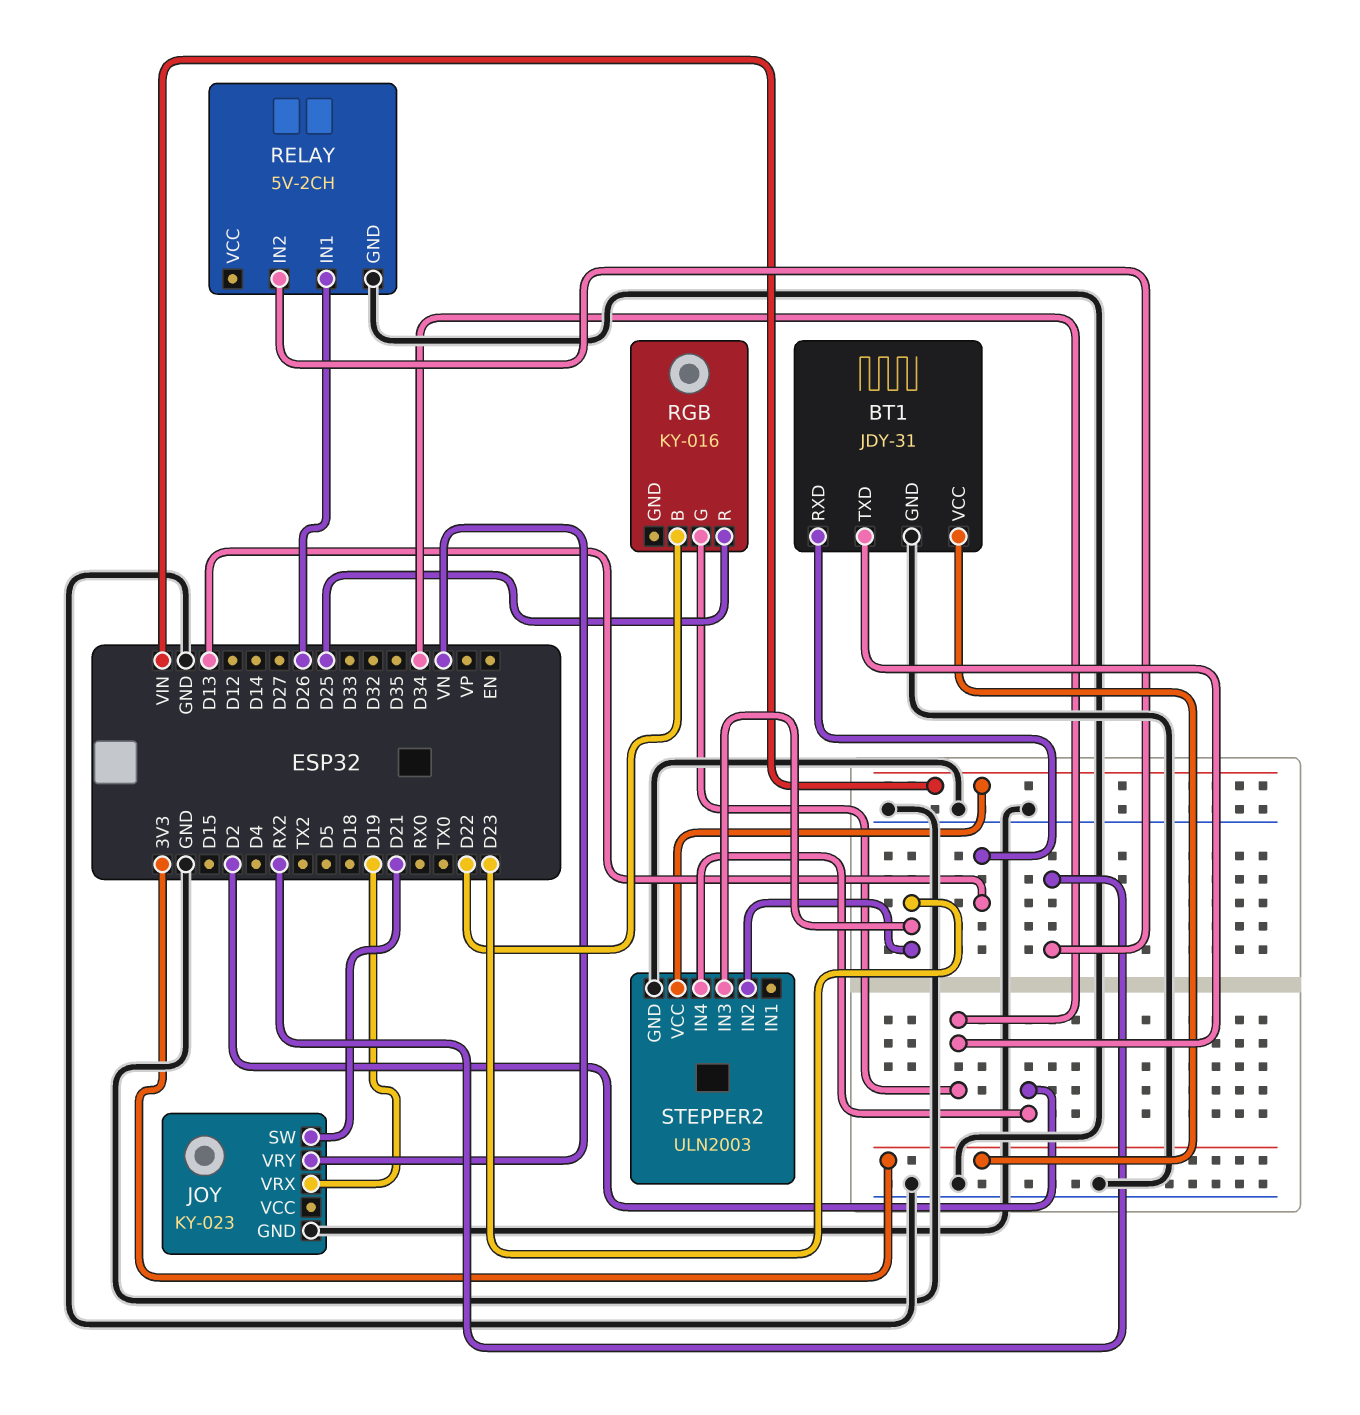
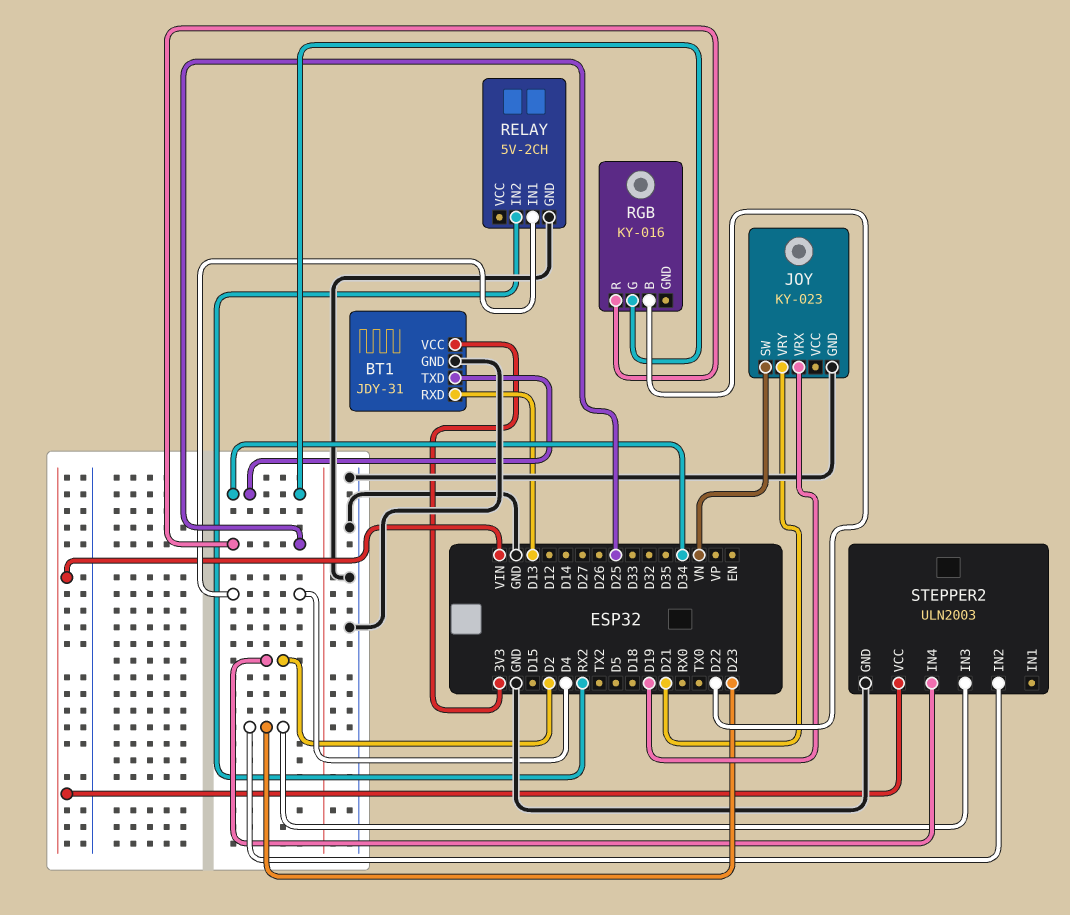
JOY pin SW: D21 -> VN
JOY pin VRY: VN -> D21
RELAY pin IN1: D26 -> D4

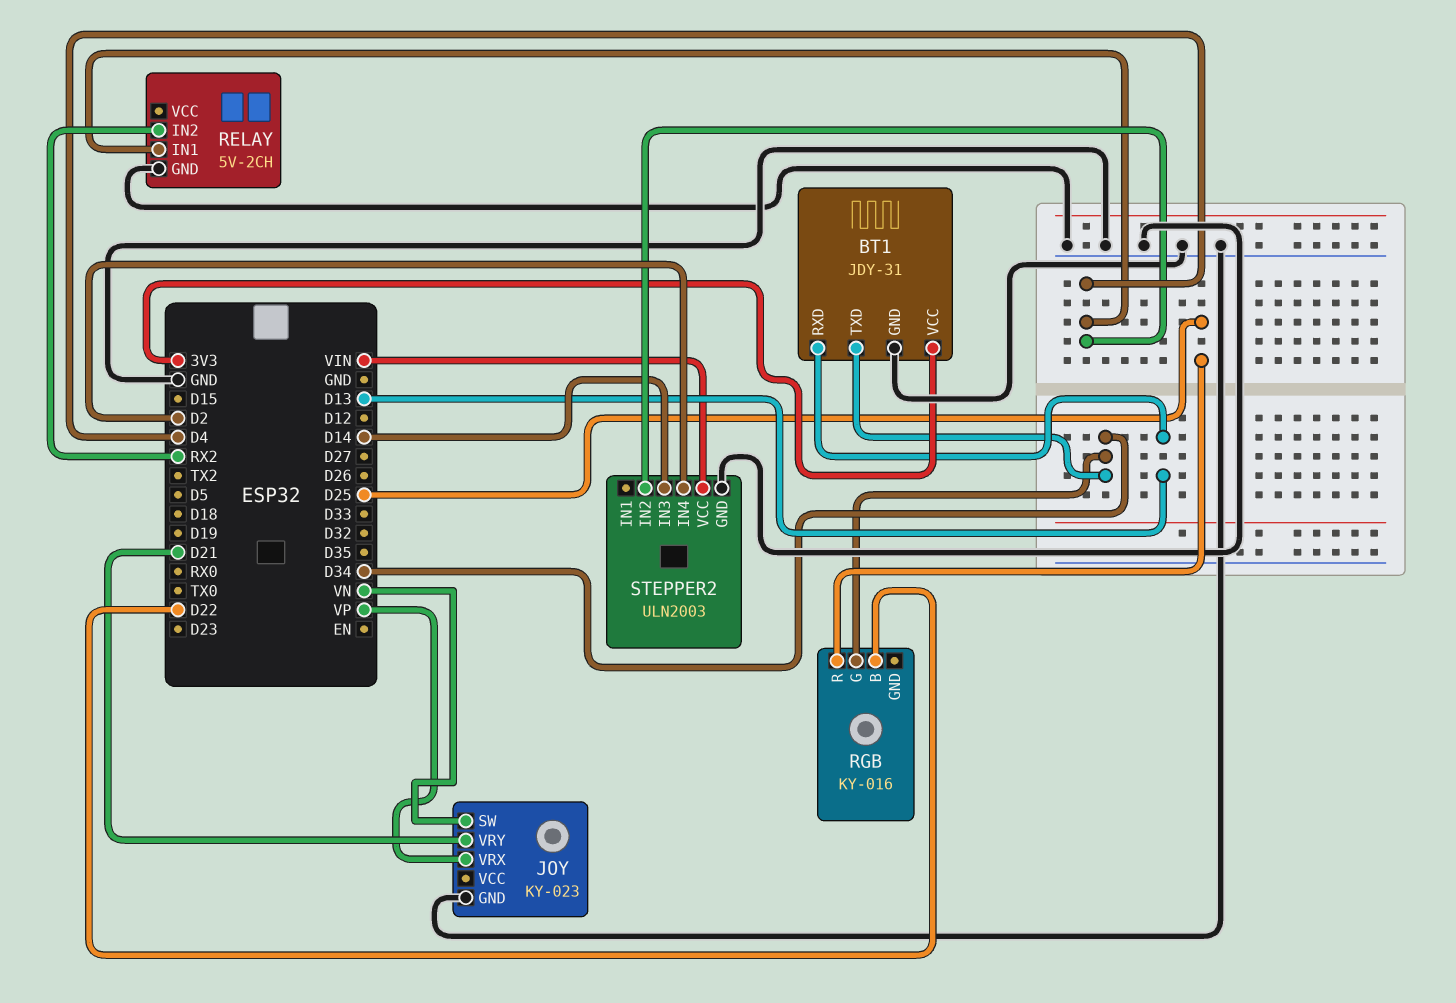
JOY pin VRX: D19 -> VP
STEPPER2 pin IN2: D23 -> D4
STEPPER2 pin IN3: D23 -> D14

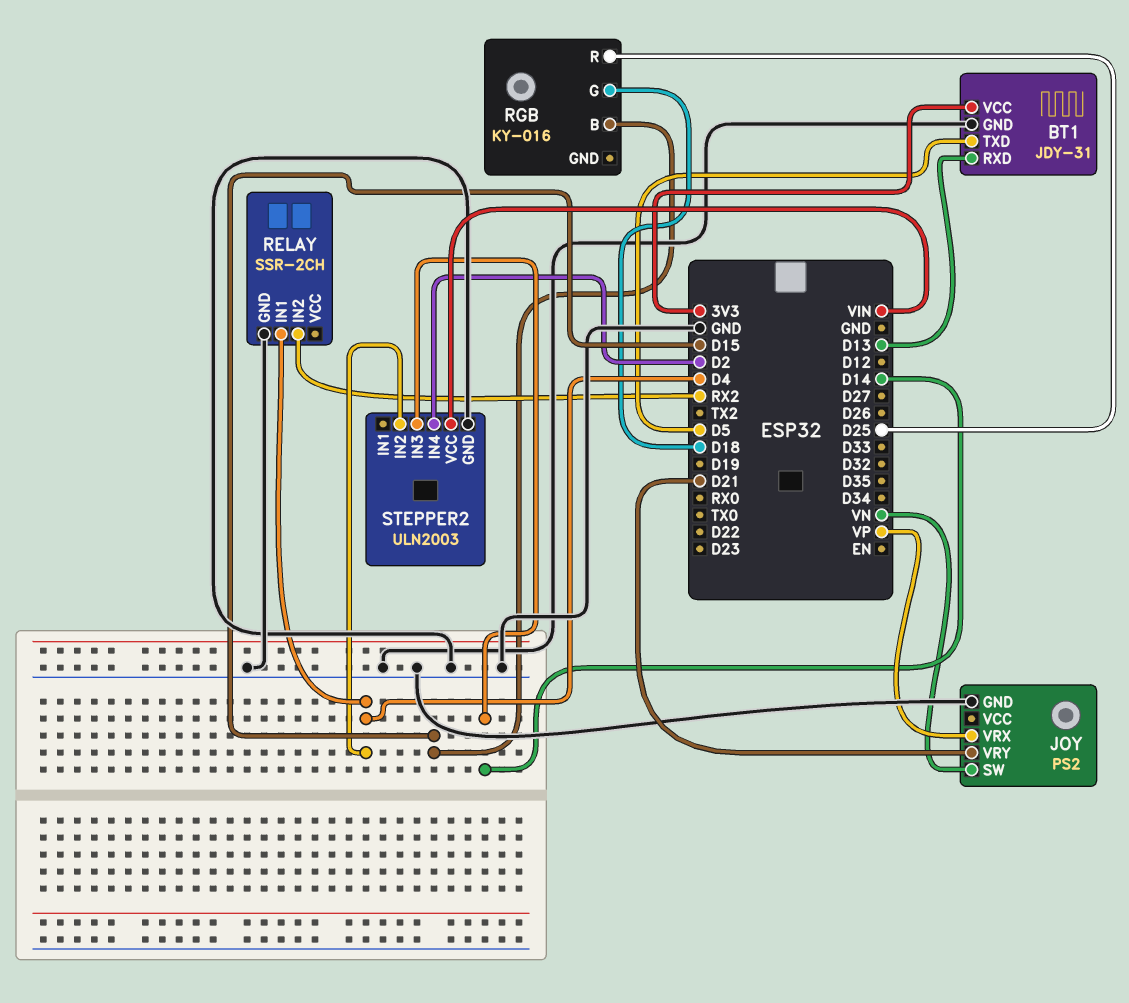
BT1 pin TXD: D34 -> D5
JOY: KY-023 -> PS2
RELAY: 5V-2CH -> SSR-2CH
RGB pin B: D22 -> D15
RGB pin G: D34 -> D18

